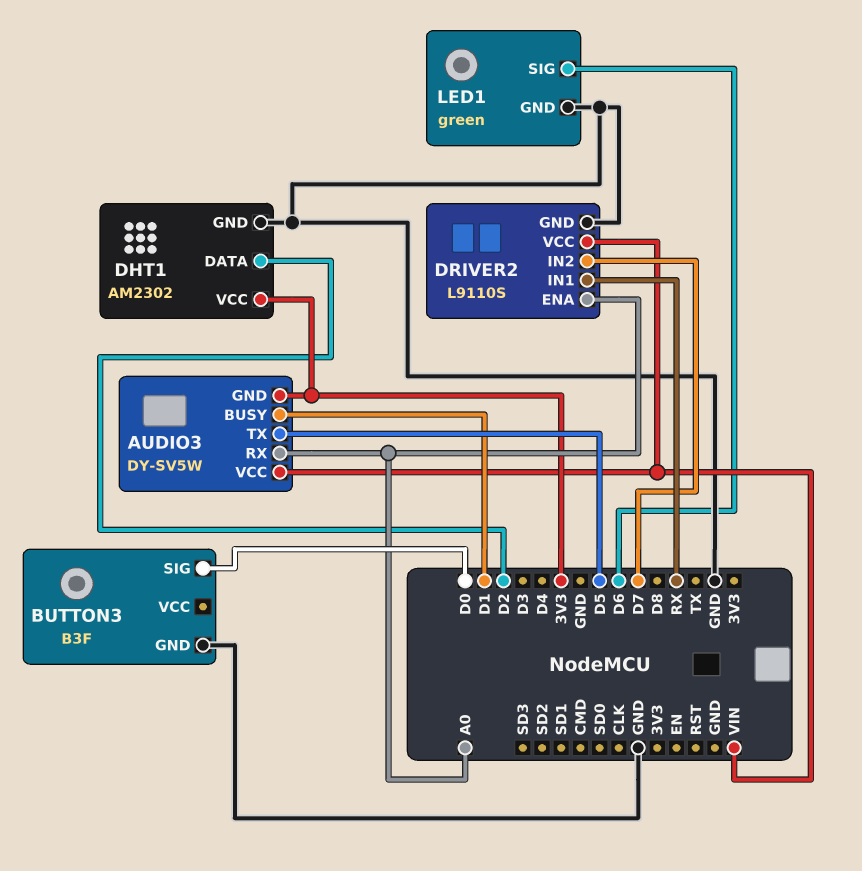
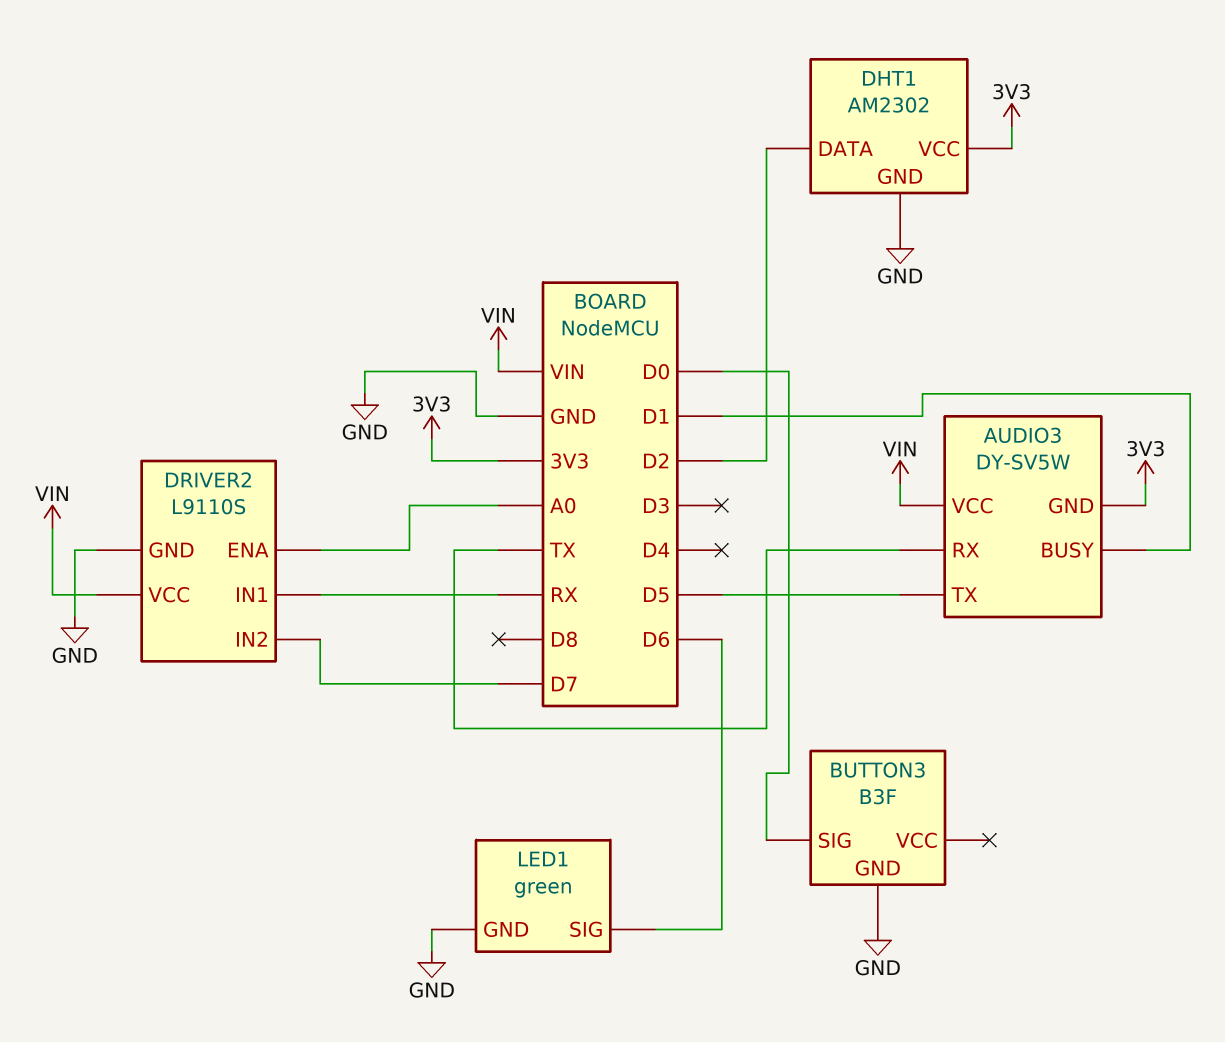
AUDIO3 pin RX: A0 -> TX

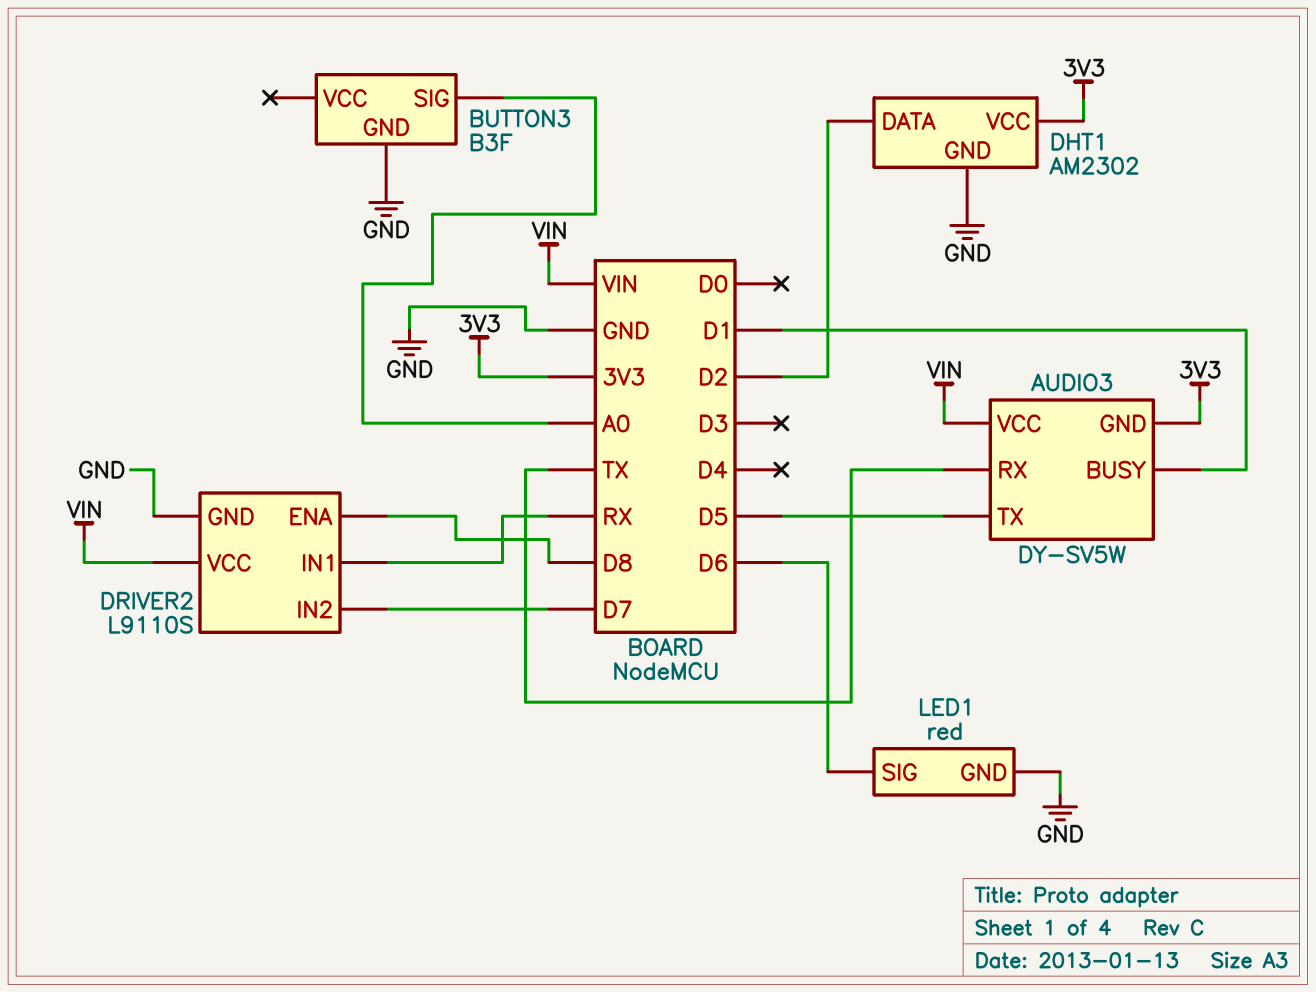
BUTTON3 pin SIG: D0 -> A0
DRIVER2 pin ENA: A0 -> D8
LED1: green -> red

